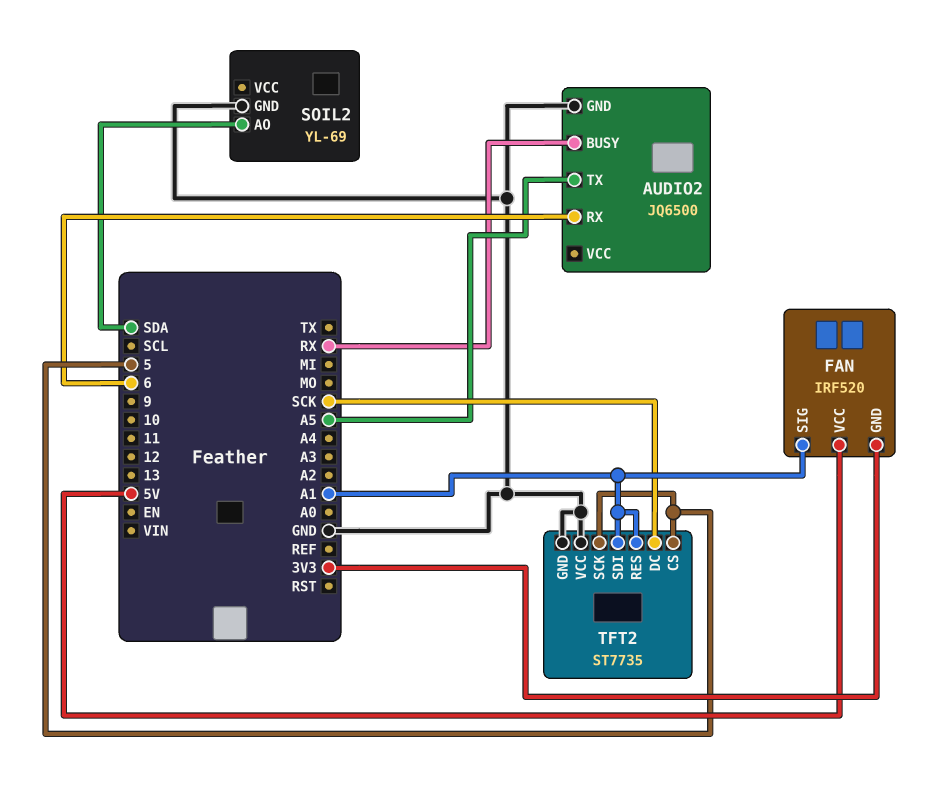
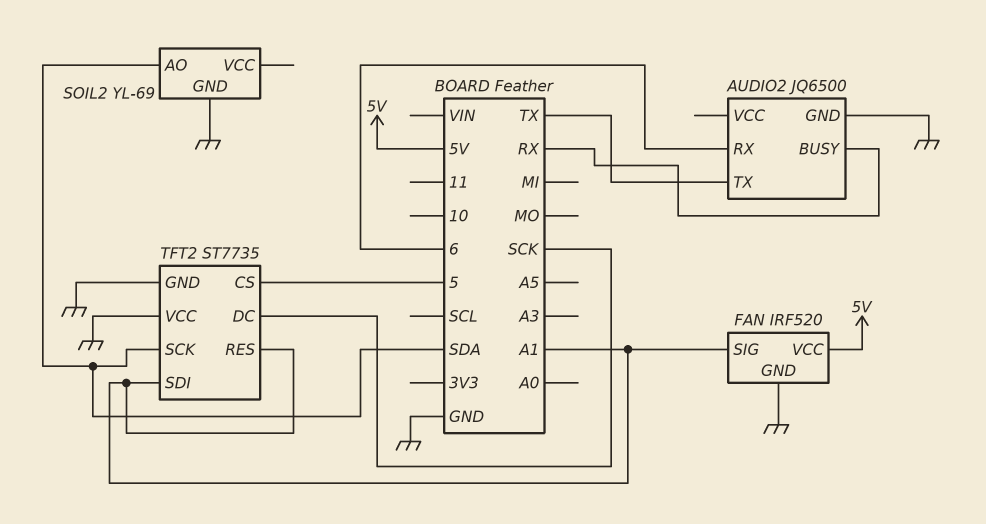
AUDIO2 pin TX: A5 -> TX
FAN pin GND: 3V3 -> GND
TFT2 pin SCK: 5 -> SDA

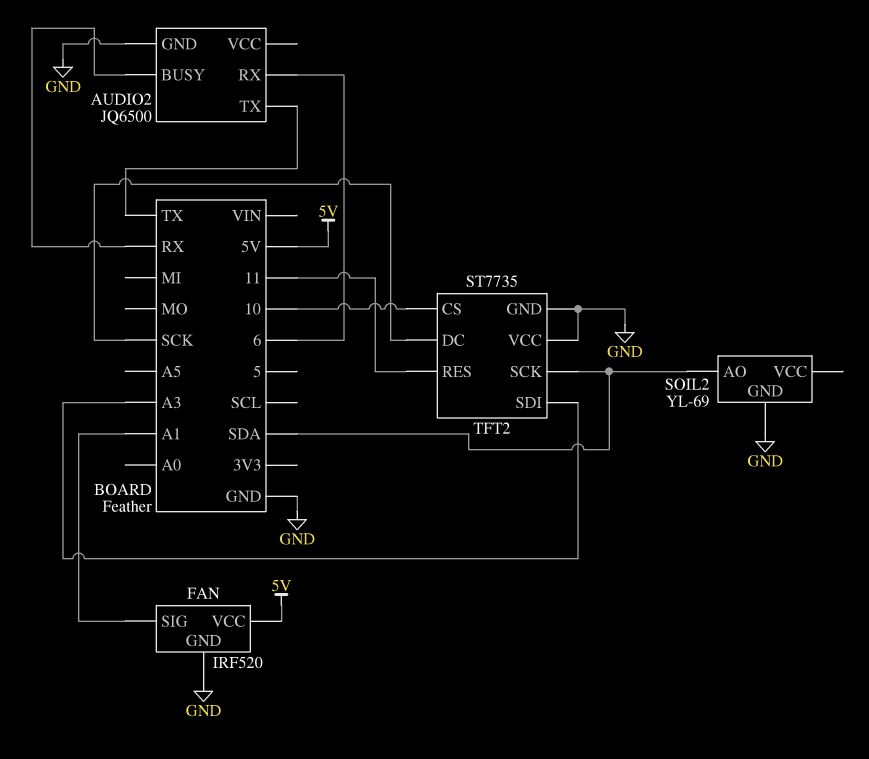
TFT2 pin CS: 5 -> 10
TFT2 pin RES: A1 -> 11
TFT2 pin SDI: A1 -> A3

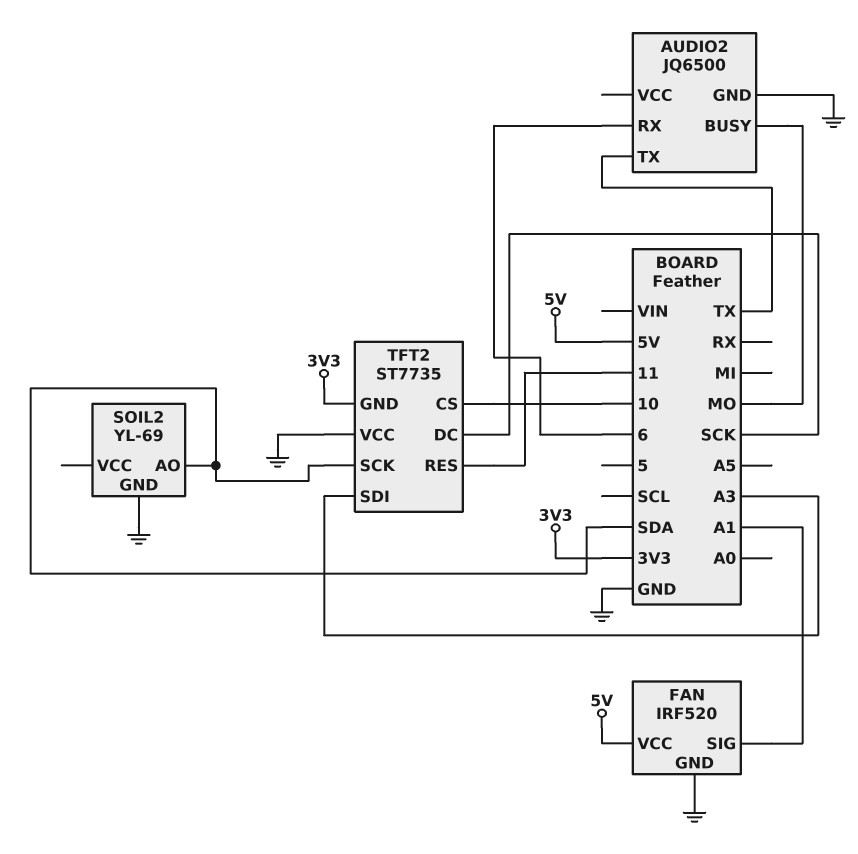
AUDIO2 pin BUSY: RX -> MO
TFT2 pin GND: GND -> 3V3

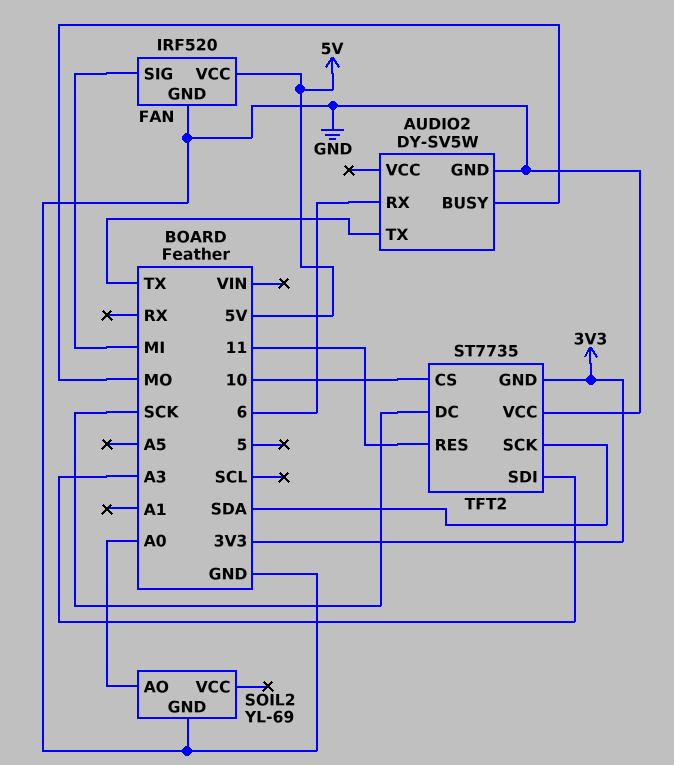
AUDIO2: JQ6500 -> DY-SV5W
FAN pin SIG: A1 -> MI
SOIL2 pin AO: SDA -> A0

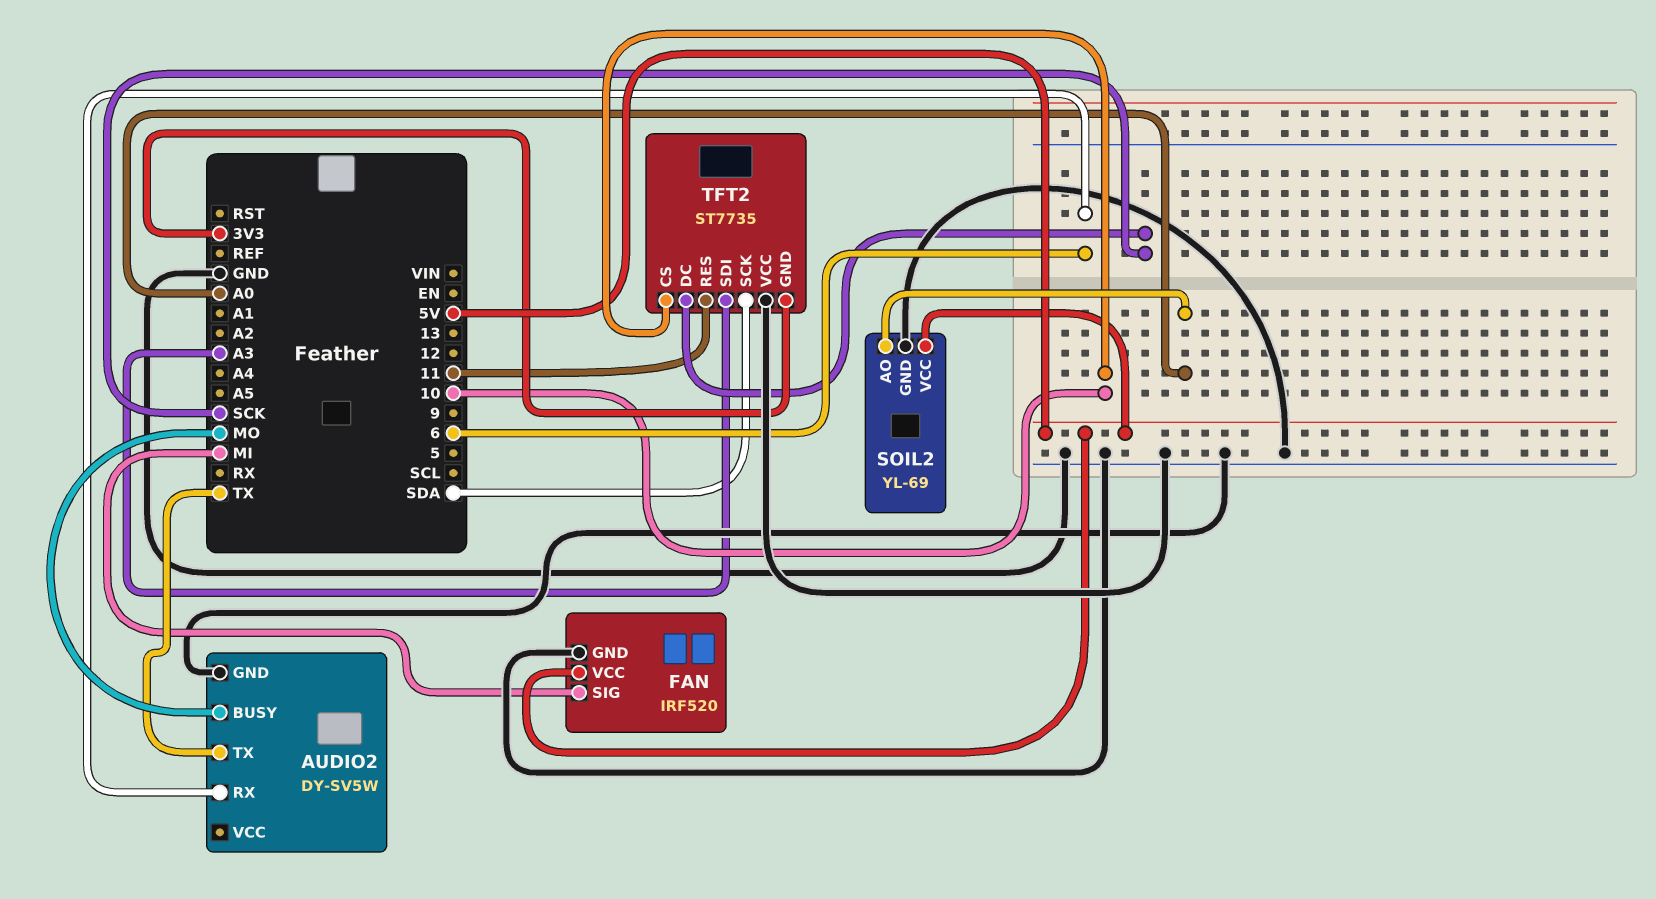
SOIL2 pin VCC: none -> 5V

